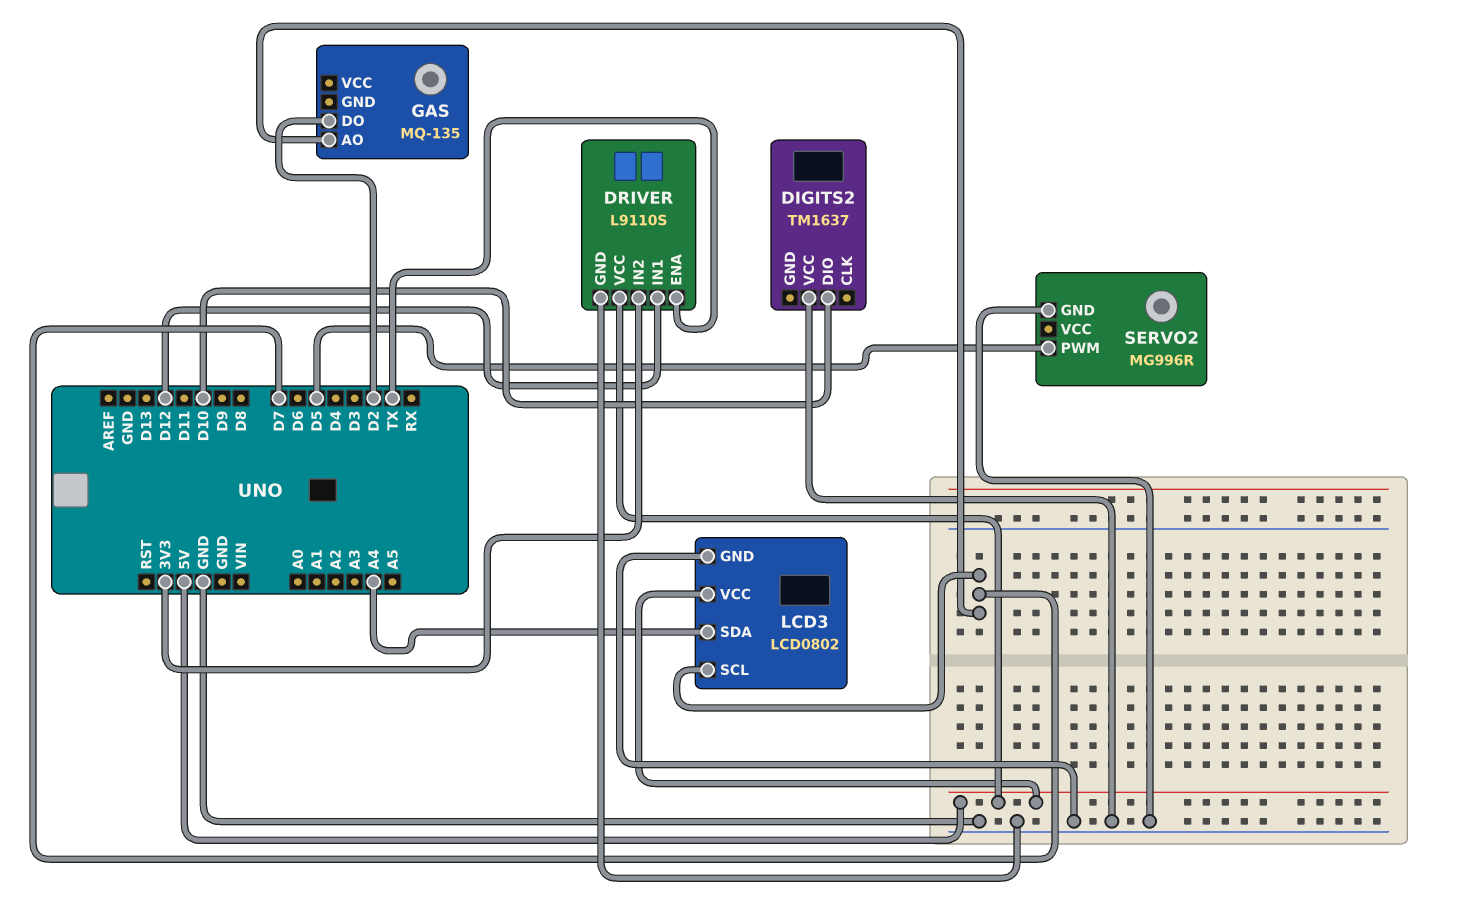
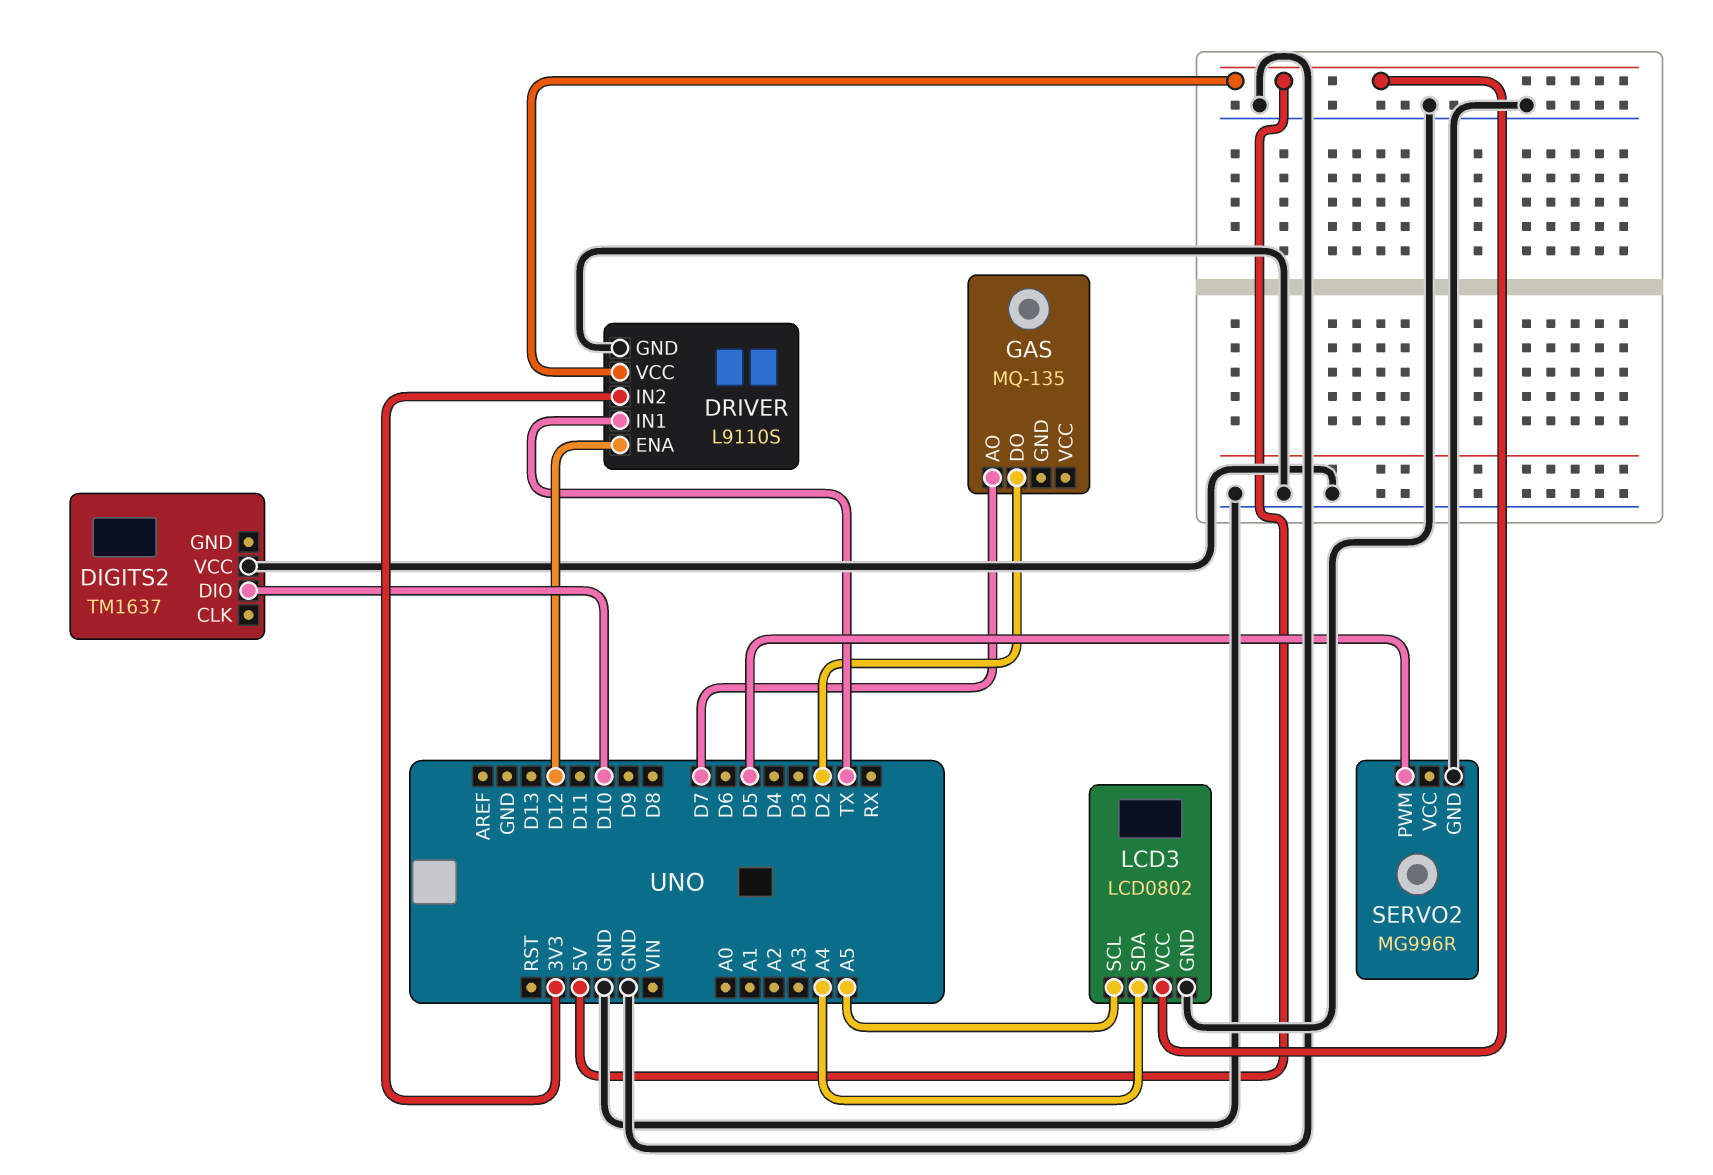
DRIVER pin ENA: TX -> D12
DRIVER pin IN1: D12 -> TX
LCD3 pin SCL: D7 -> A5

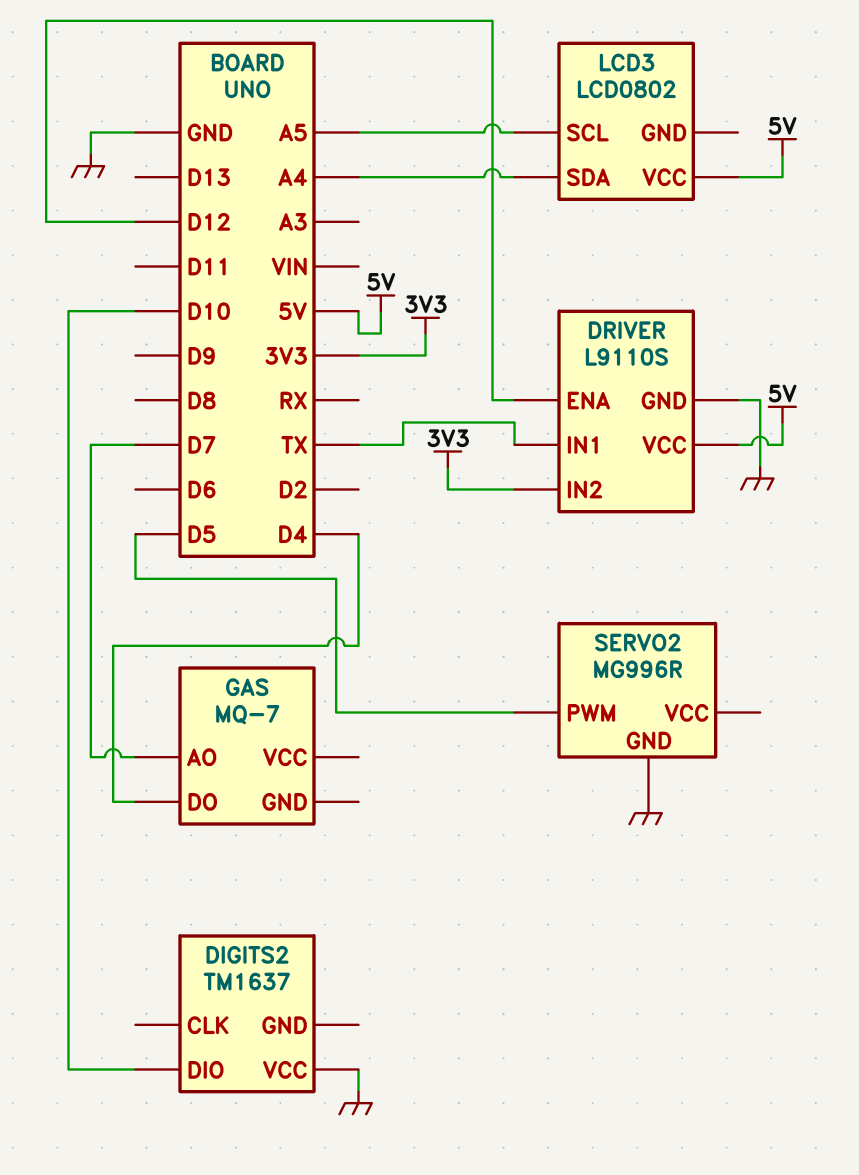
GAS: MQ-135 -> MQ-7
GAS pin DO: D2 -> D4
LCD3 pin GND: GND -> none

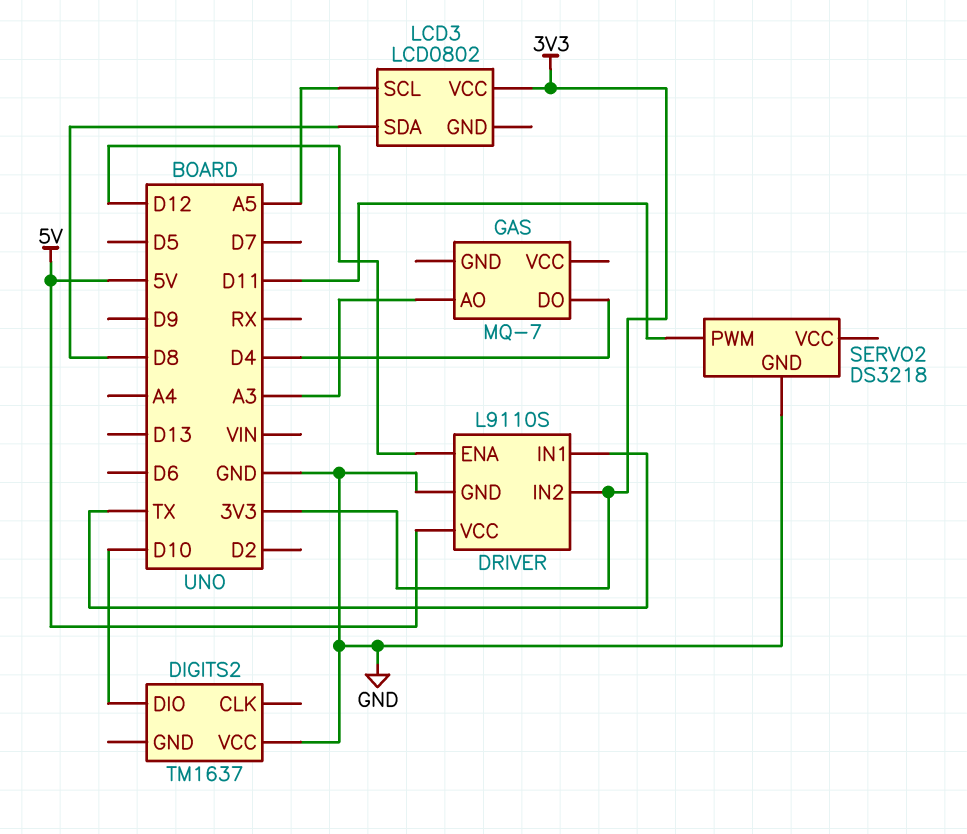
GAS pin AO: D7 -> A3
LCD3 pin SDA: A4 -> D8
LCD3 pin VCC: 5V -> 3V3
SERVO2: MG996R -> DS3218
SERVO2 pin PWM: D5 -> D11

